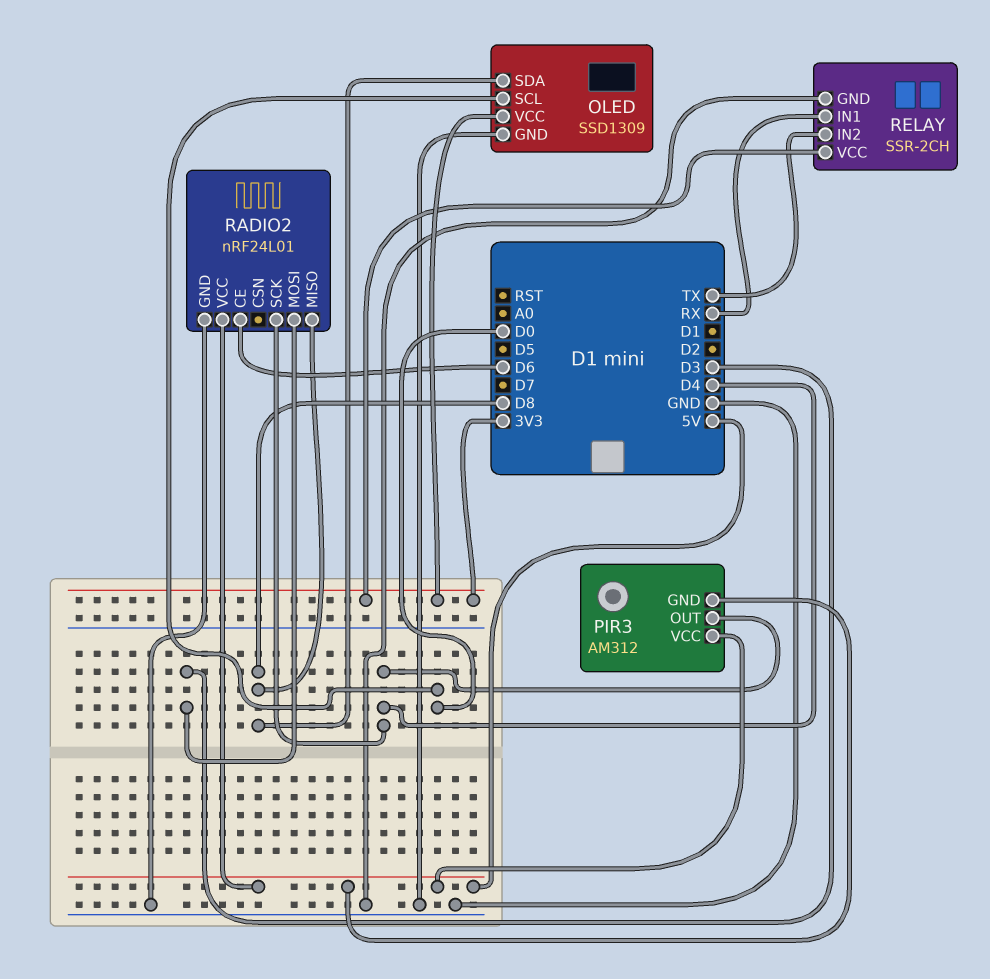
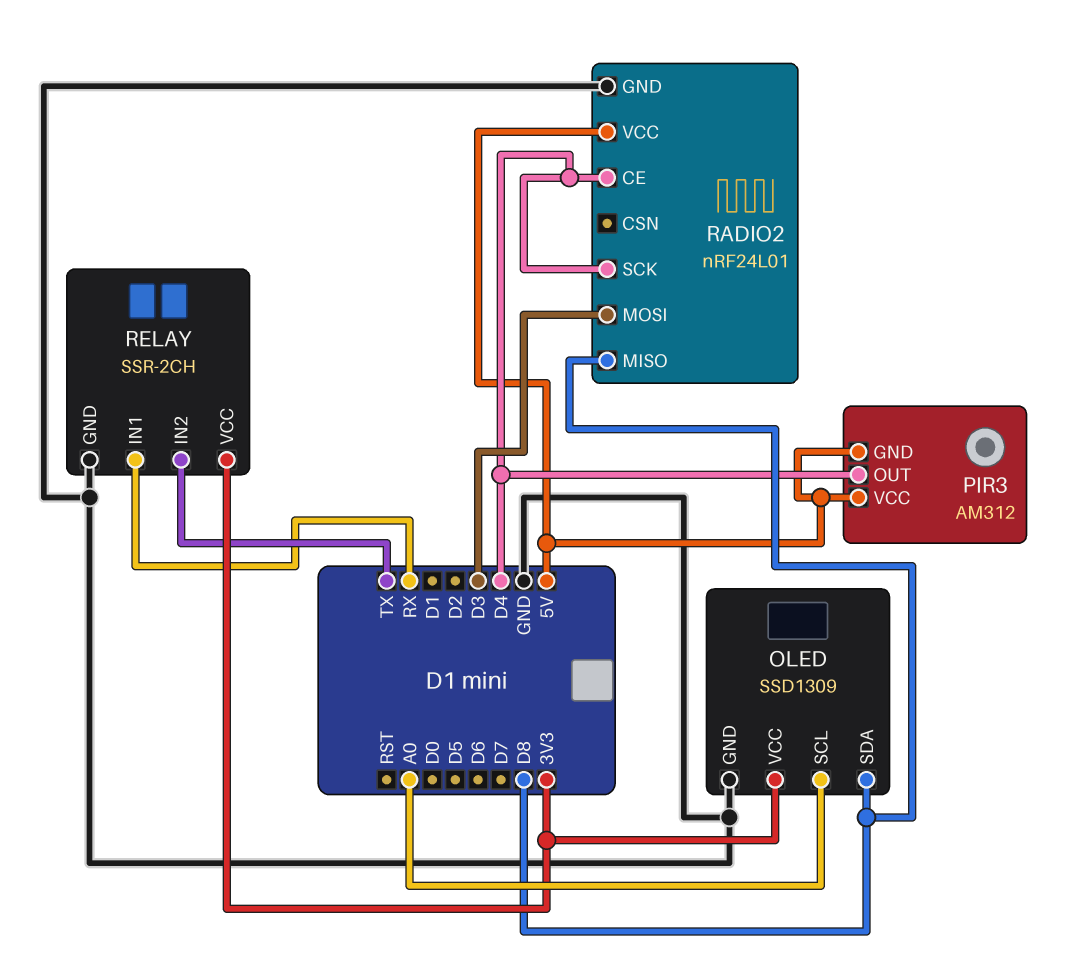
OLED pin SCL: D0 -> A0
RADIO2 pin CE: D6 -> D4

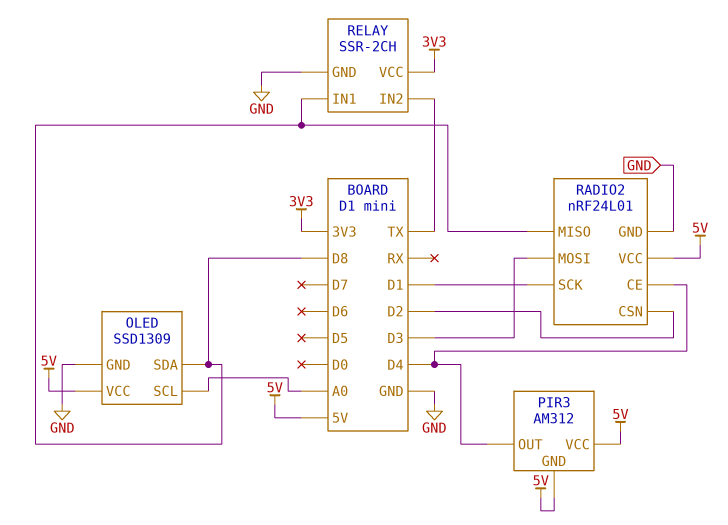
OLED pin VCC: 3V3 -> 5V
RADIO2 pin CSN: none -> D2
RADIO2 pin SCK: D4 -> D1
RELAY pin IN1: RX -> D8

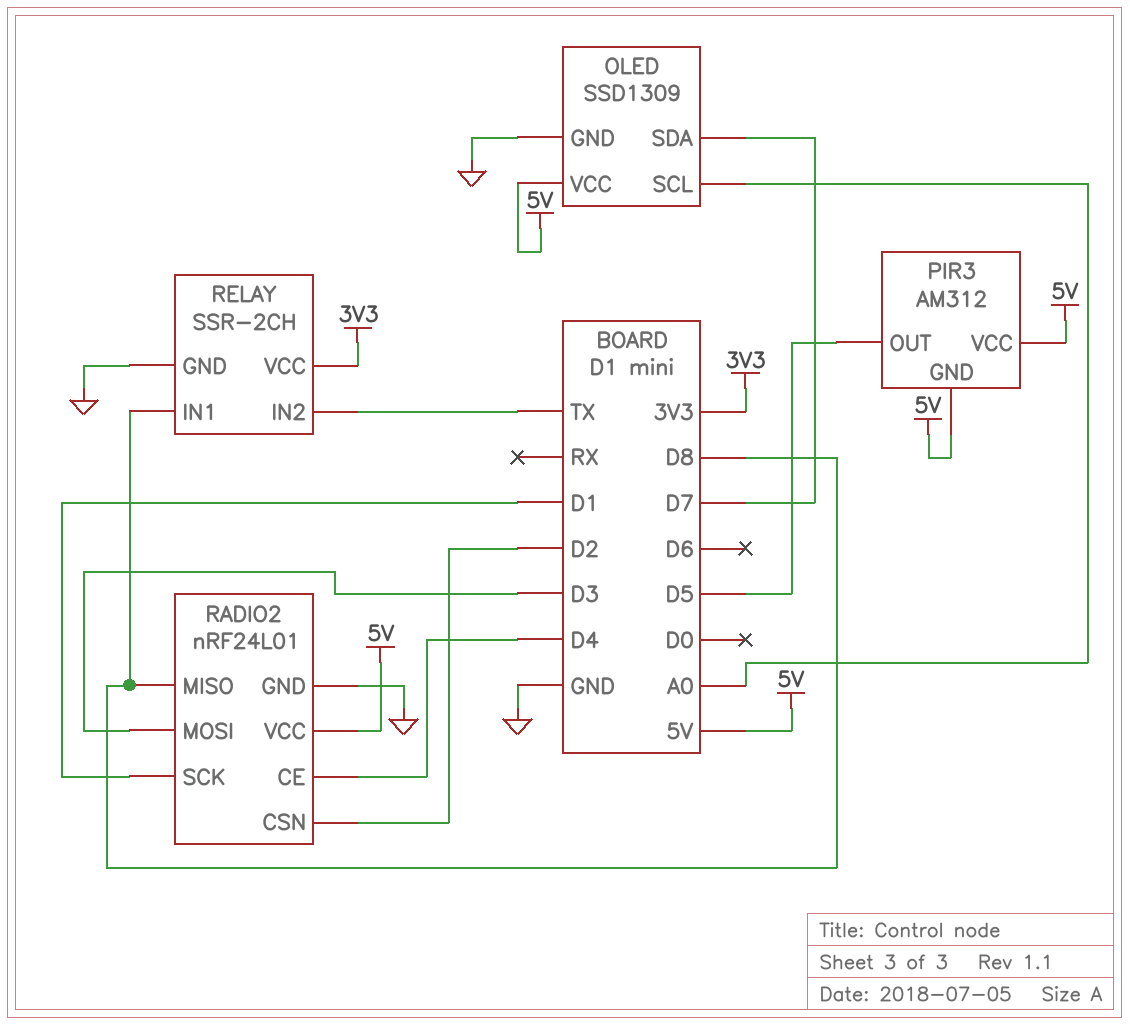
OLED pin SDA: D8 -> D7
PIR3 pin OUT: D4 -> D5

